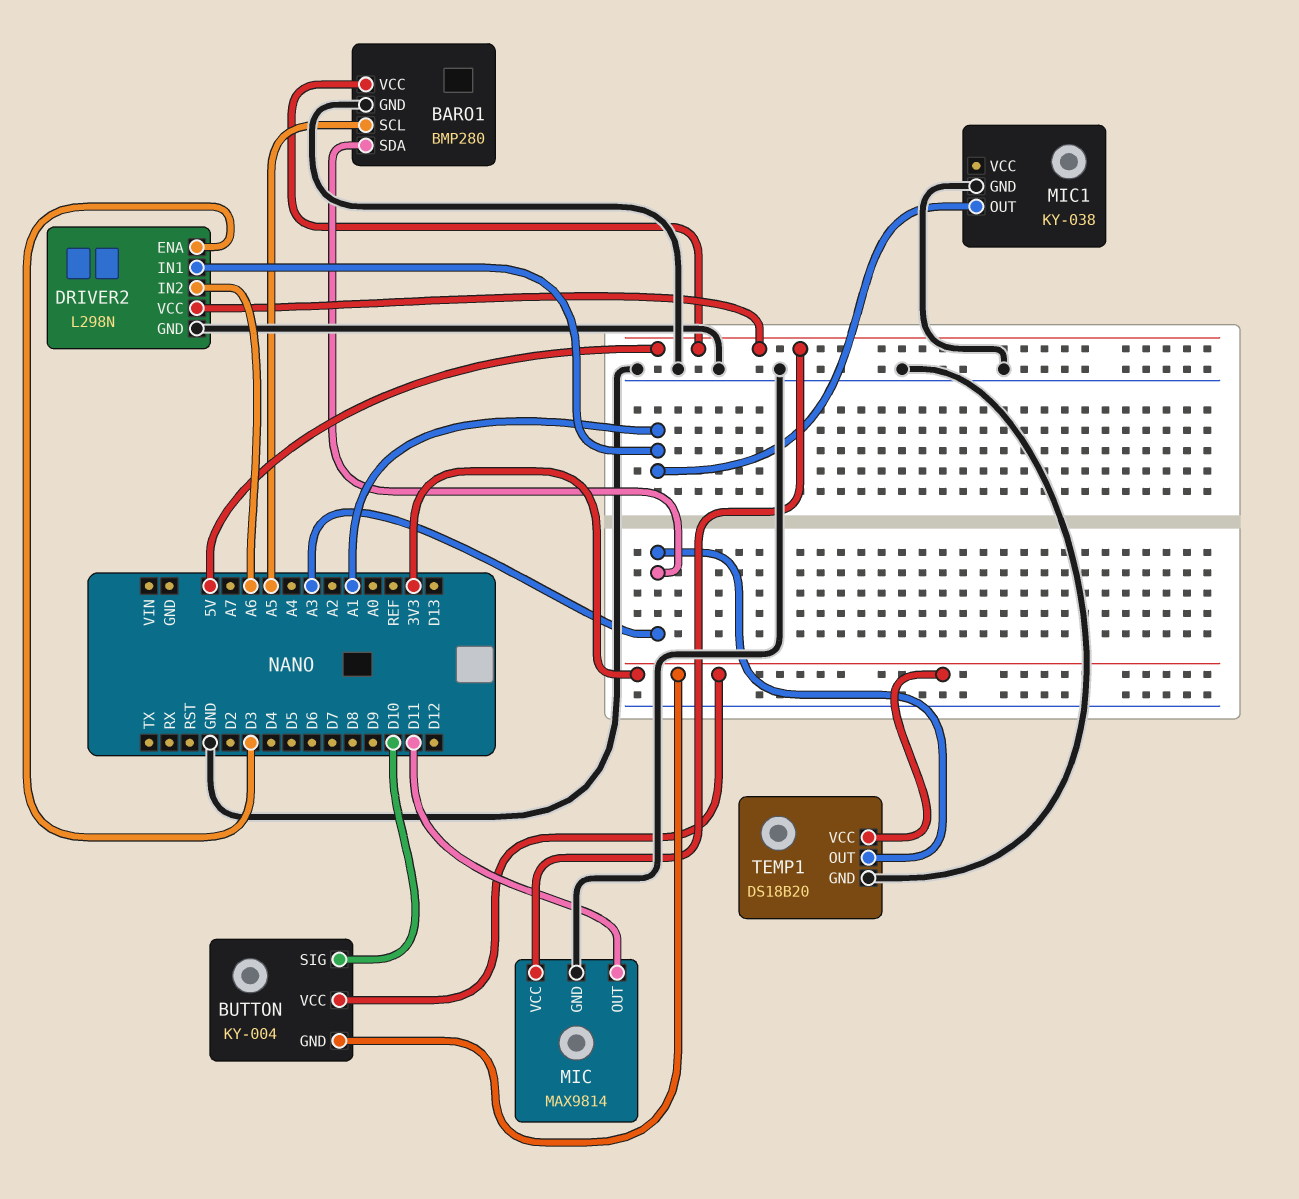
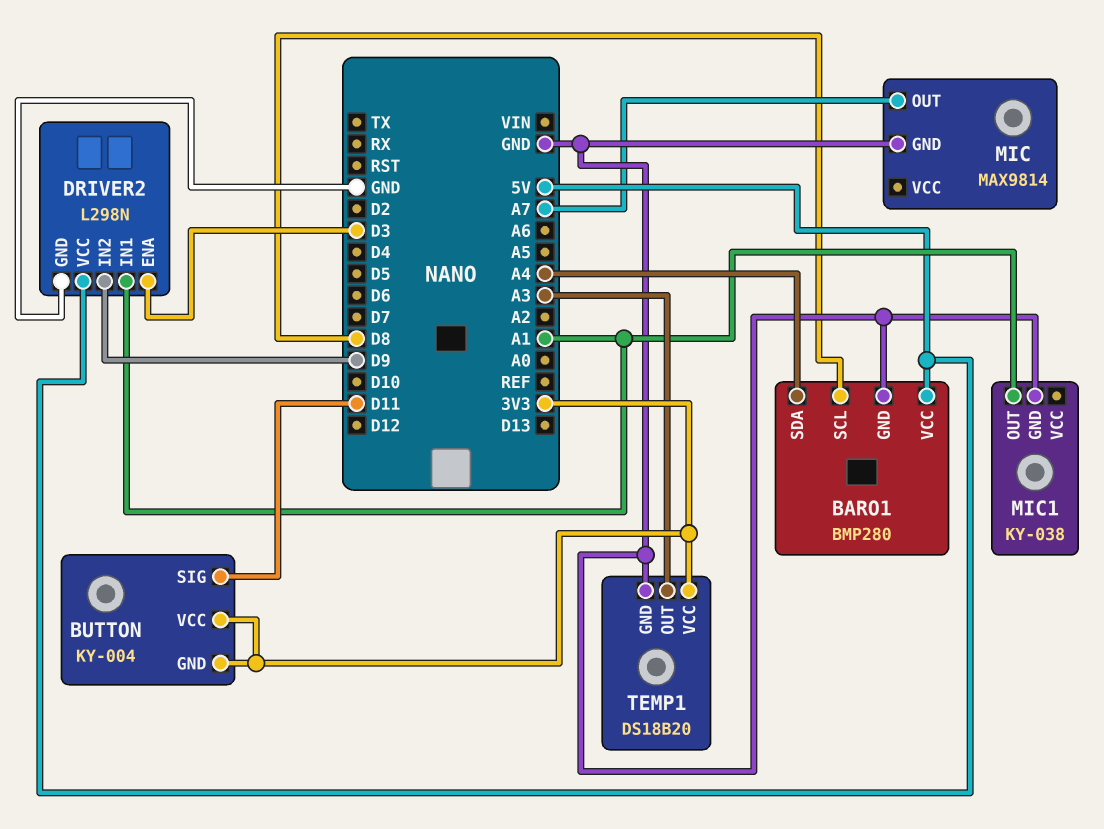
BARO1 pin SCL: A5 -> D8
BARO1 pin SDA: A3 -> A4
BUTTON pin SIG: D10 -> D11
DRIVER2 pin IN2: A6 -> D9
MIC pin OUT: D11 -> A7
MIC pin VCC: 5V -> none

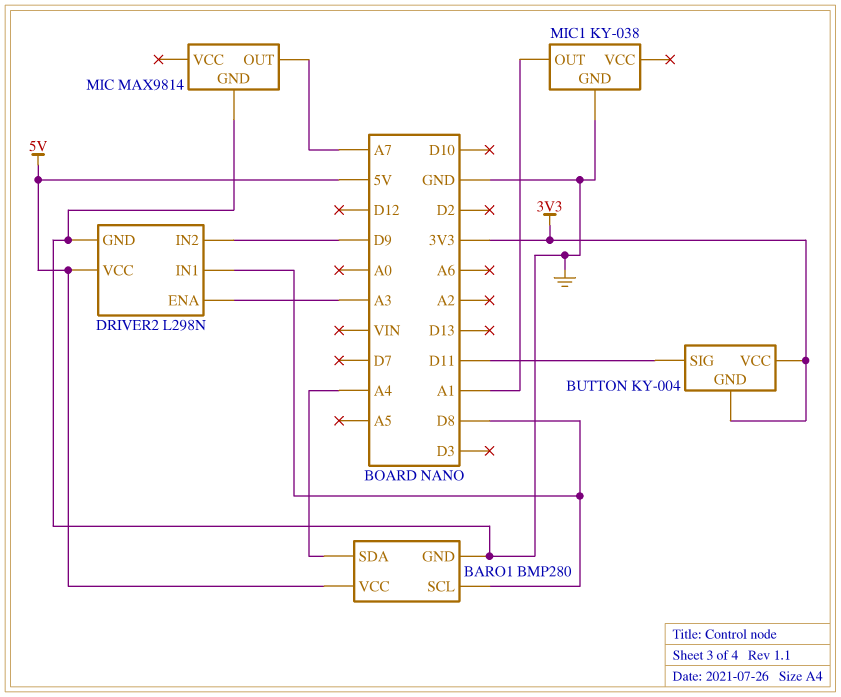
DRIVER2 pin ENA: D3 -> A3
DRIVER2 pin IN1: A1 -> D8
TEMP1: DS18B20 -> none
TEMP1 pin GND: GND -> none
TEMP1 pin OUT: A3 -> none
TEMP1 pin VCC: 3V3 -> none

